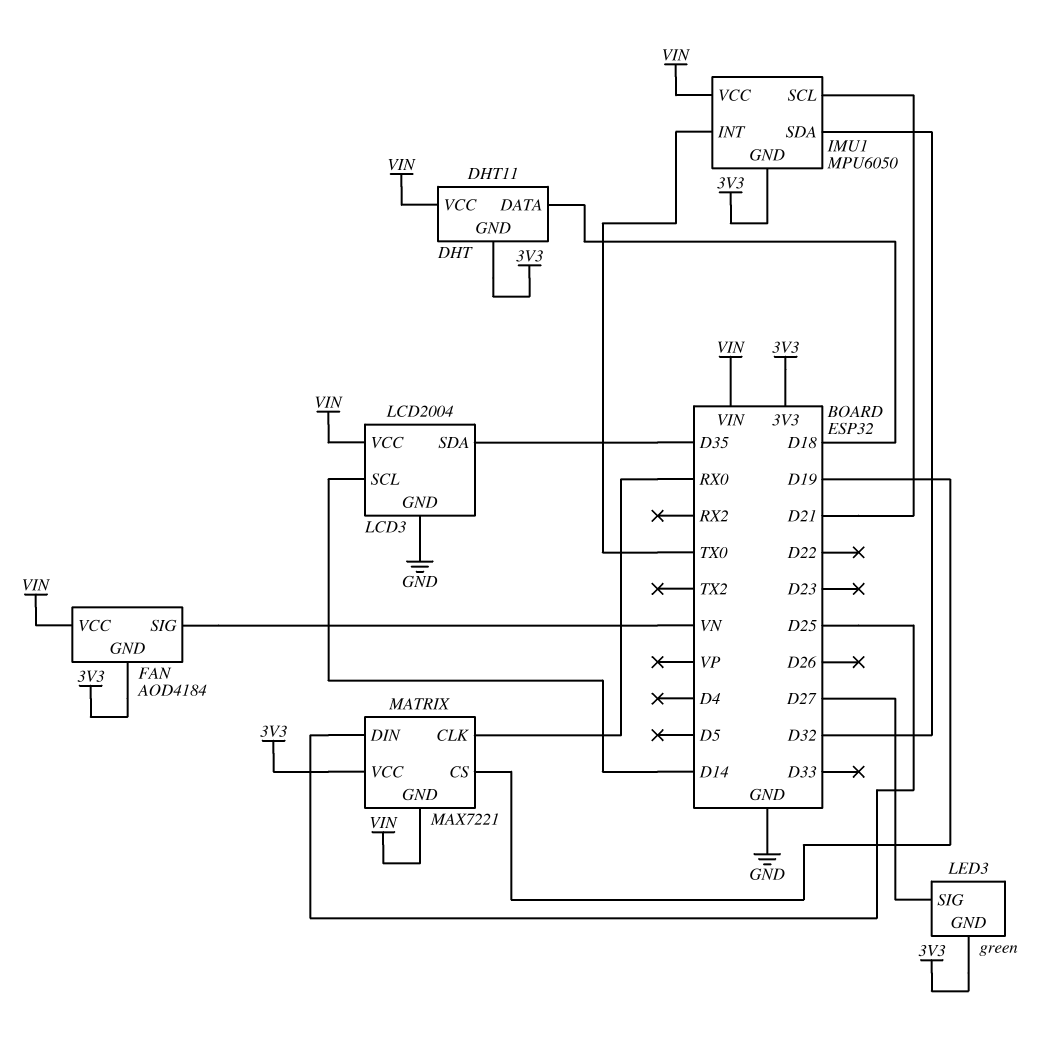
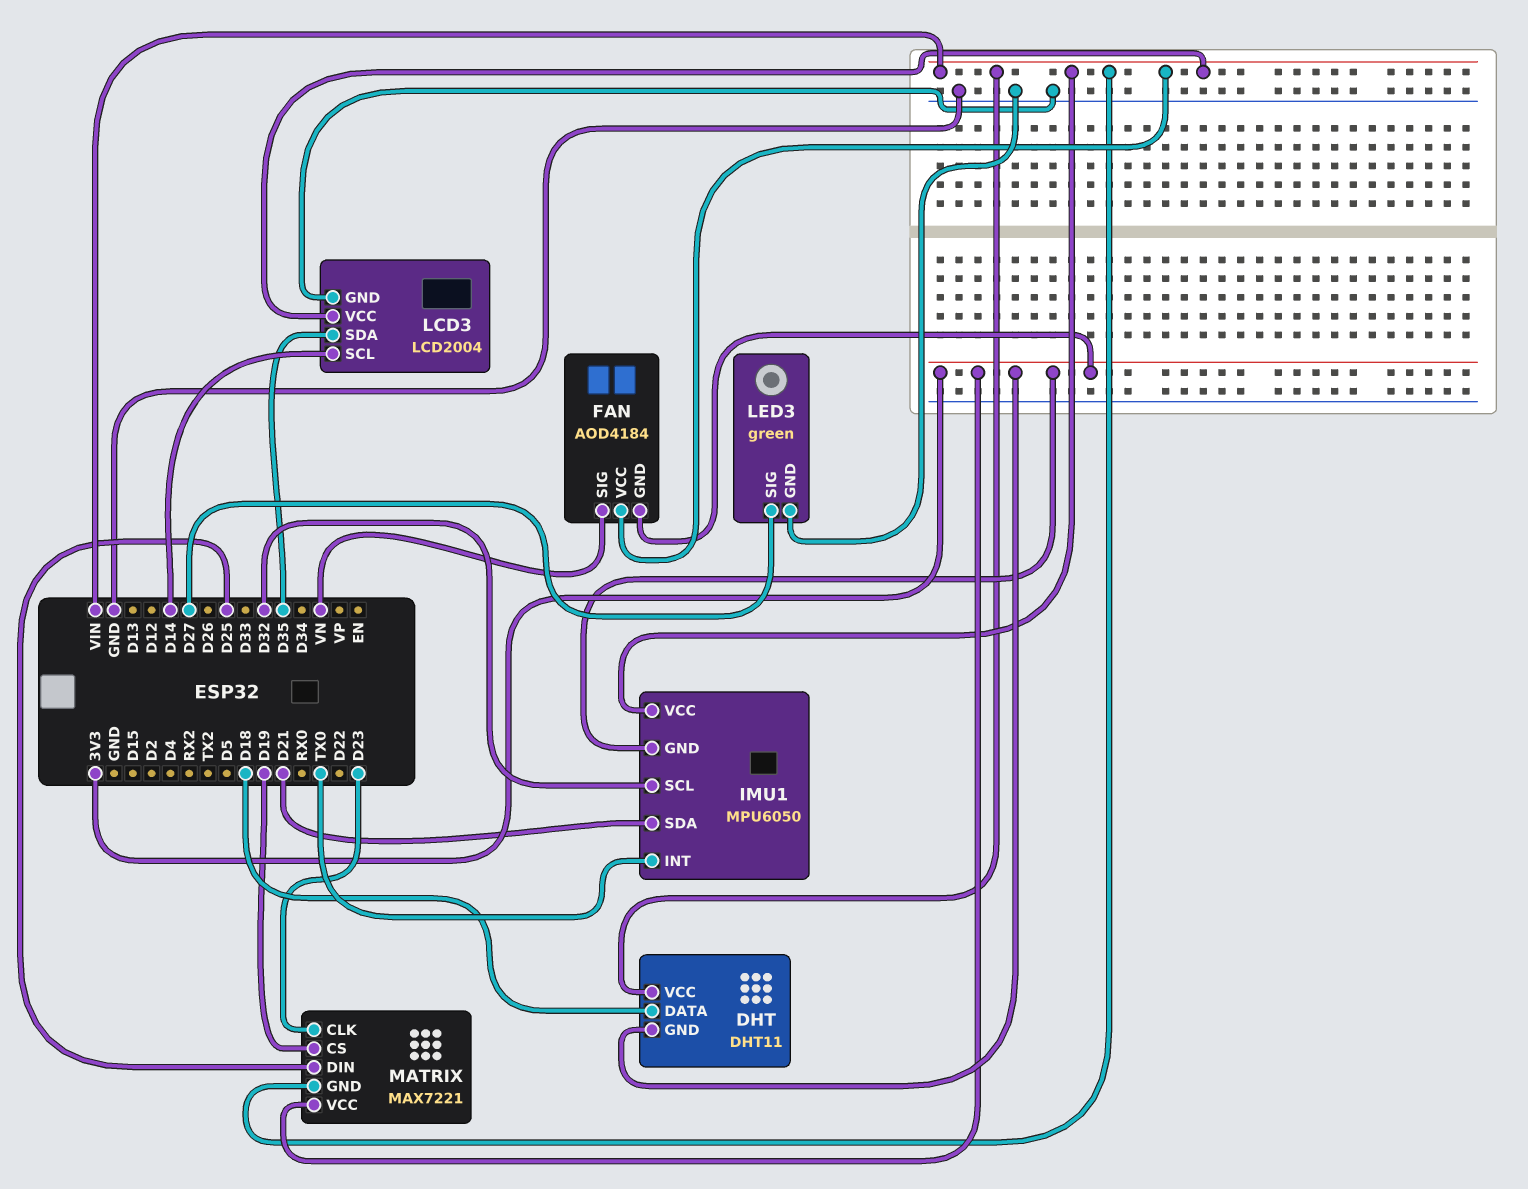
IMU1 pin SCL: D21 -> D32
IMU1 pin SDA: D32 -> D21
LED3 pin GND: 3V3 -> GND
MATRIX pin CLK: RX0 -> D23

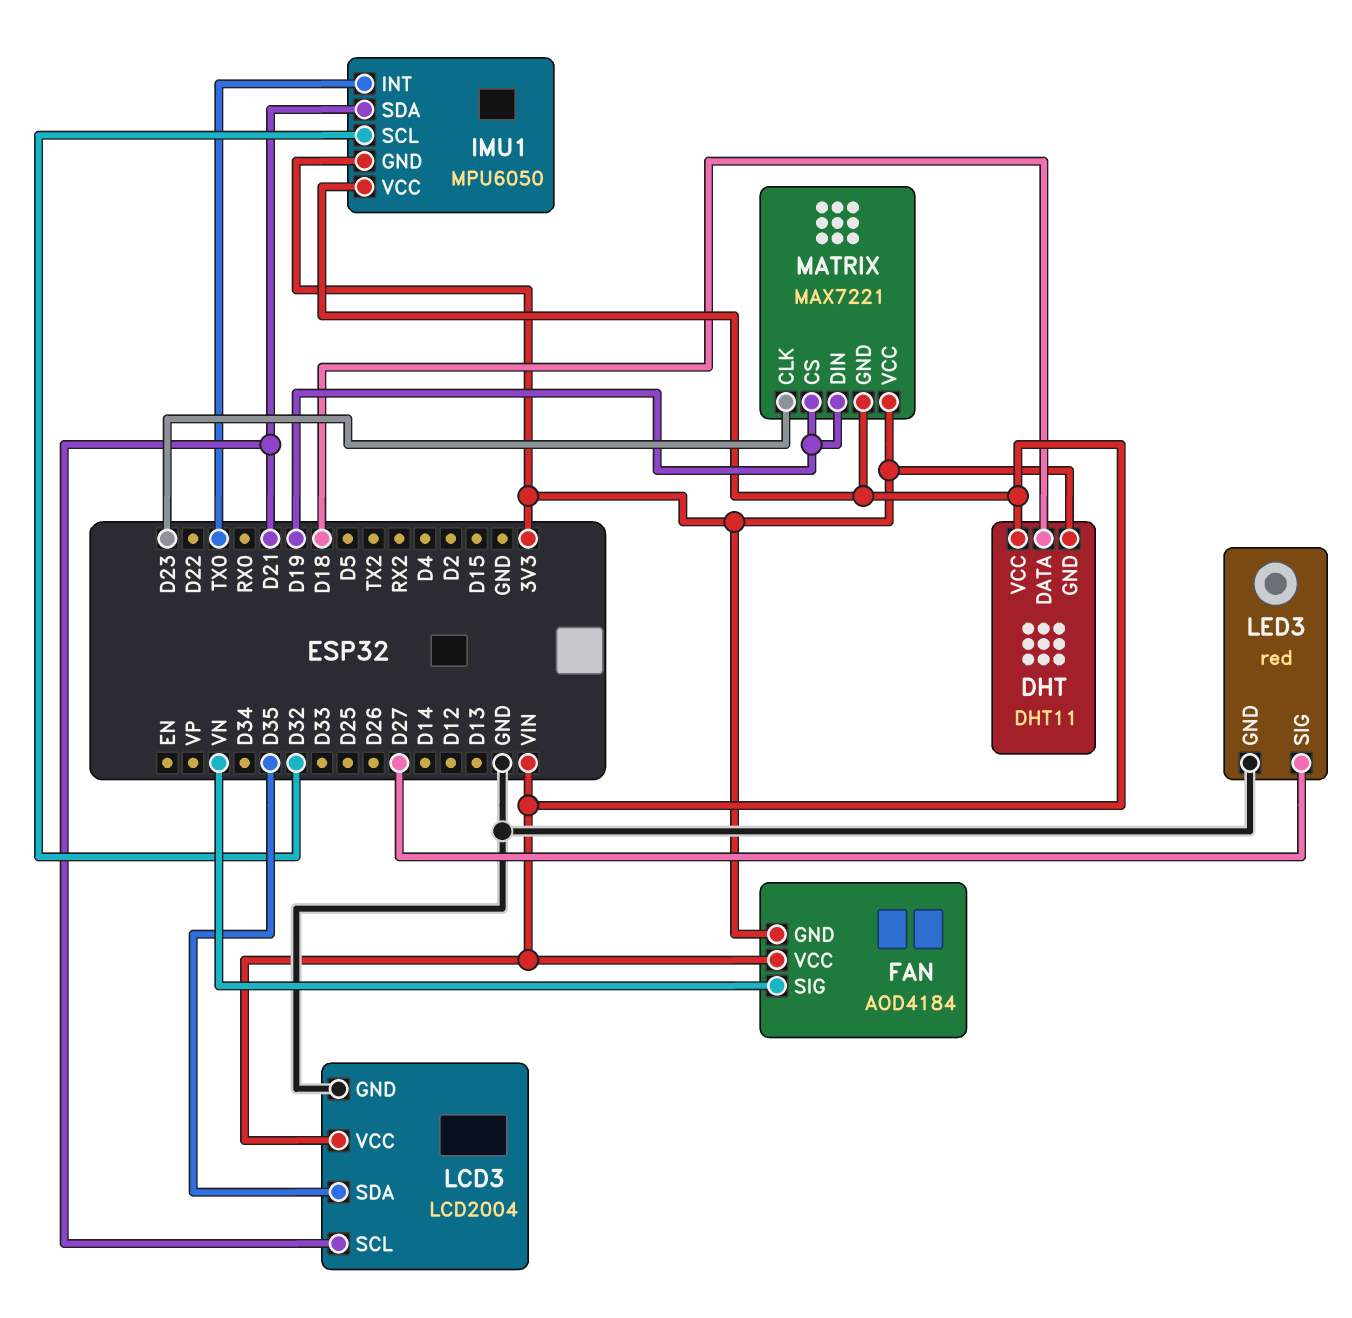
LCD3 pin SCL: D14 -> D21
LED3: green -> red
MATRIX pin DIN: D25 -> D19

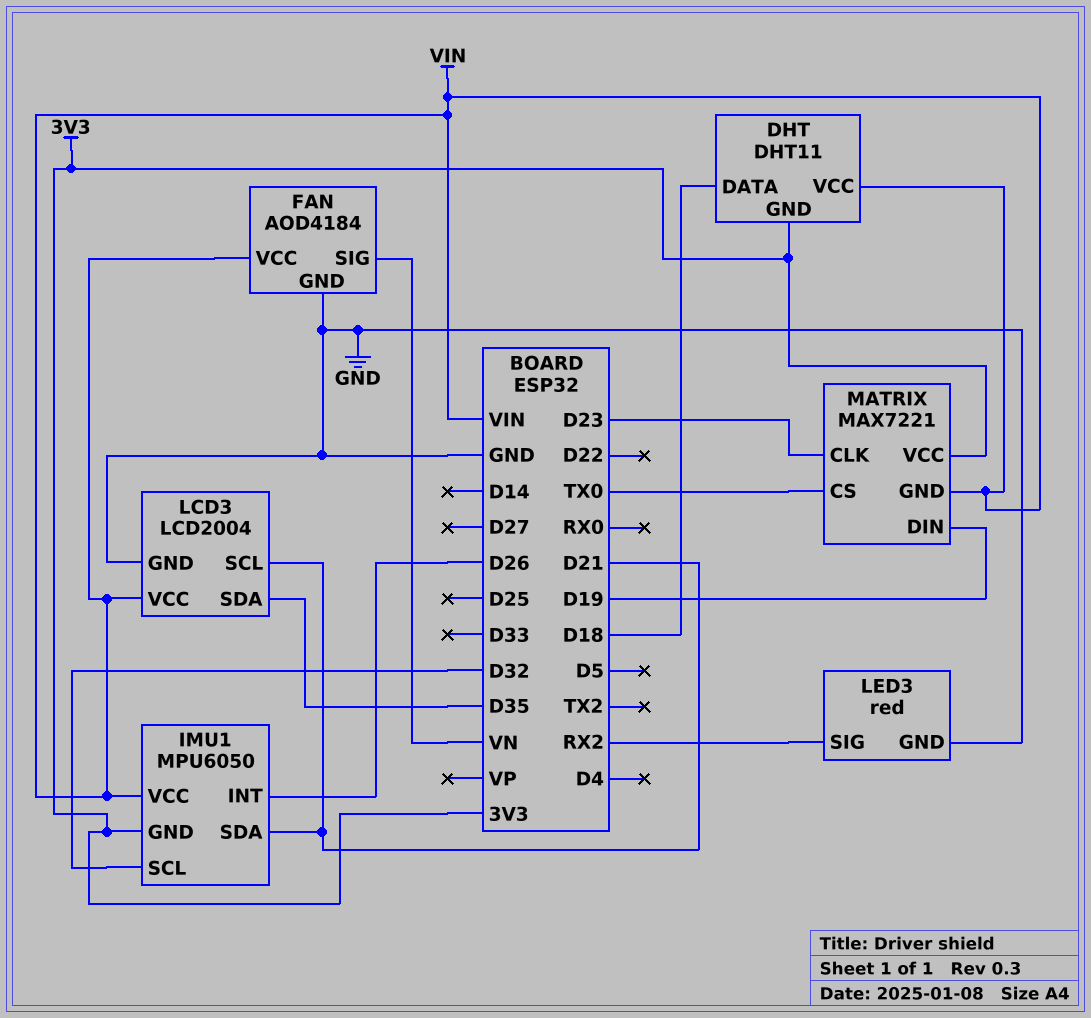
FAN pin GND: 3V3 -> GND
IMU1 pin INT: TX0 -> D26
LED3 pin SIG: D27 -> RX2
MATRIX pin CS: D19 -> TX0

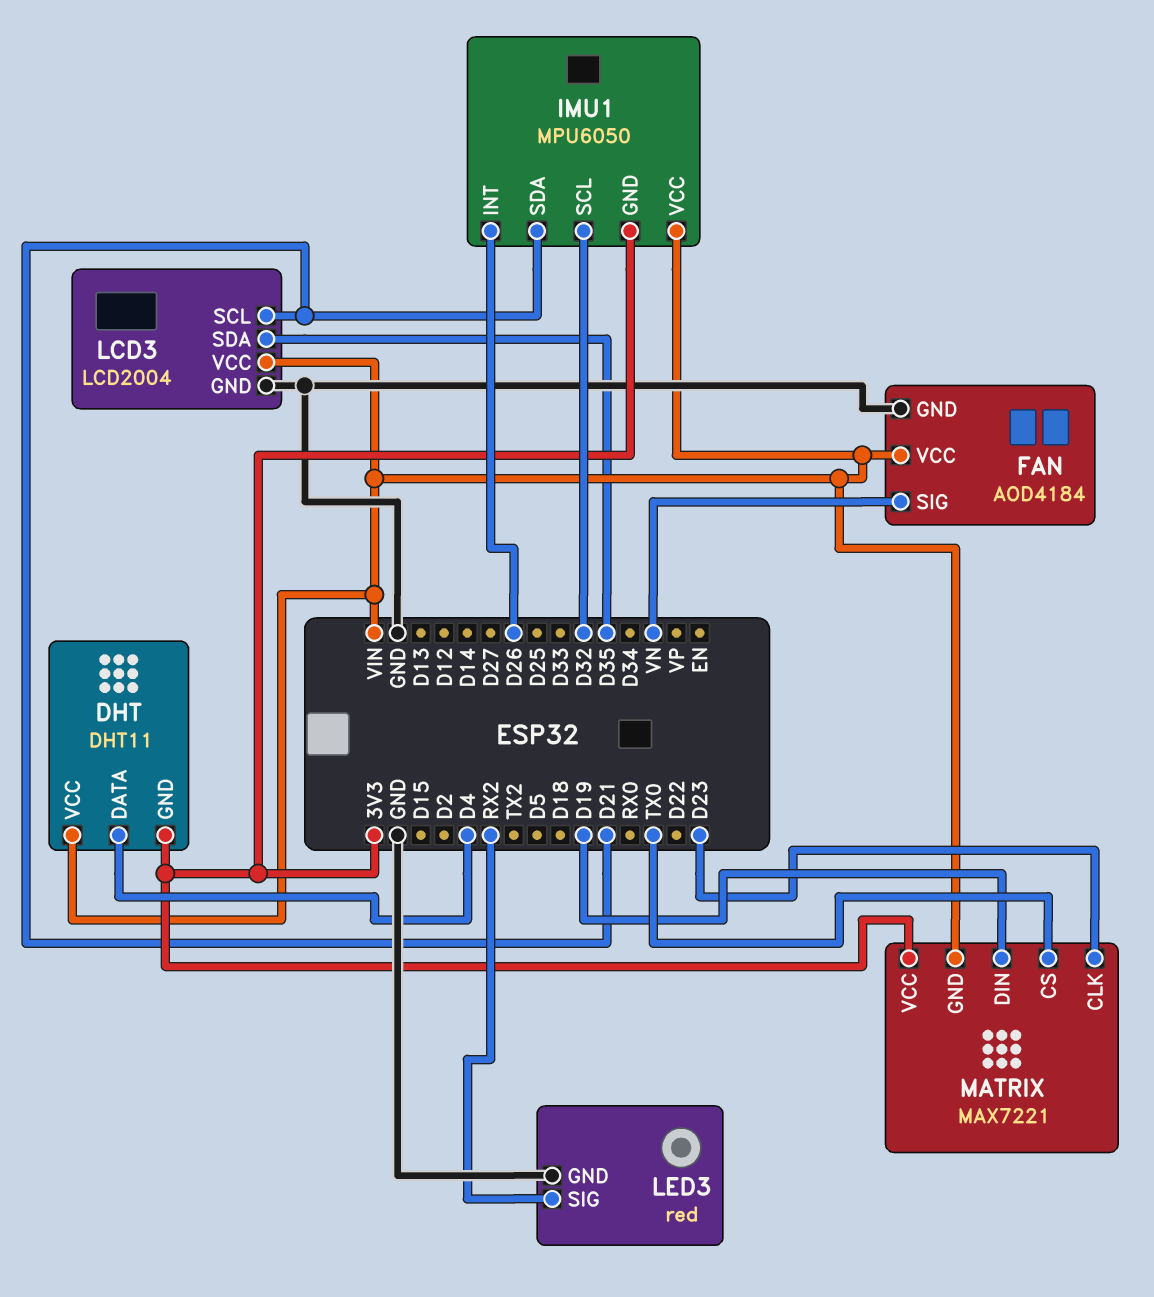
DHT pin DATA: D18 -> D4

